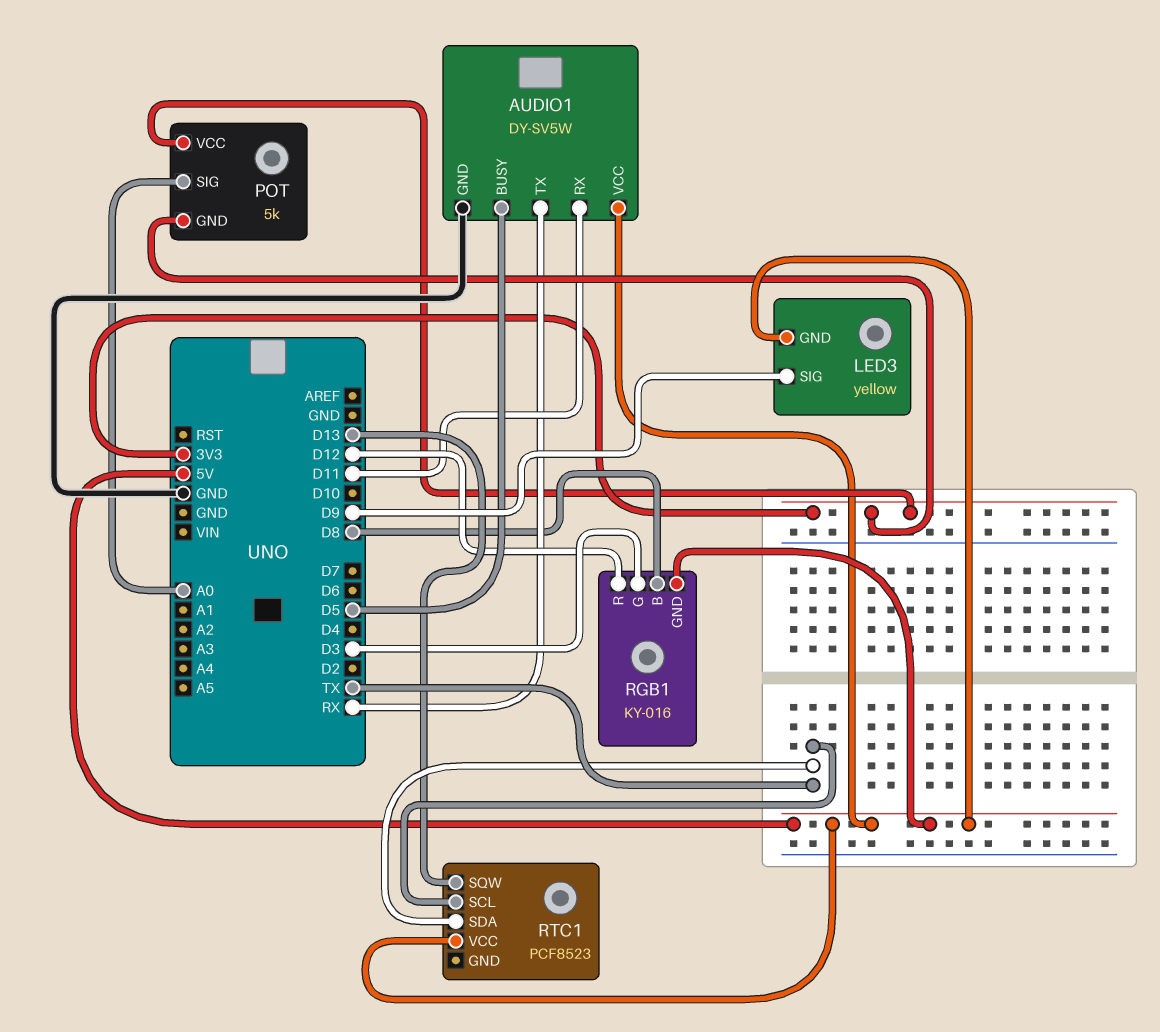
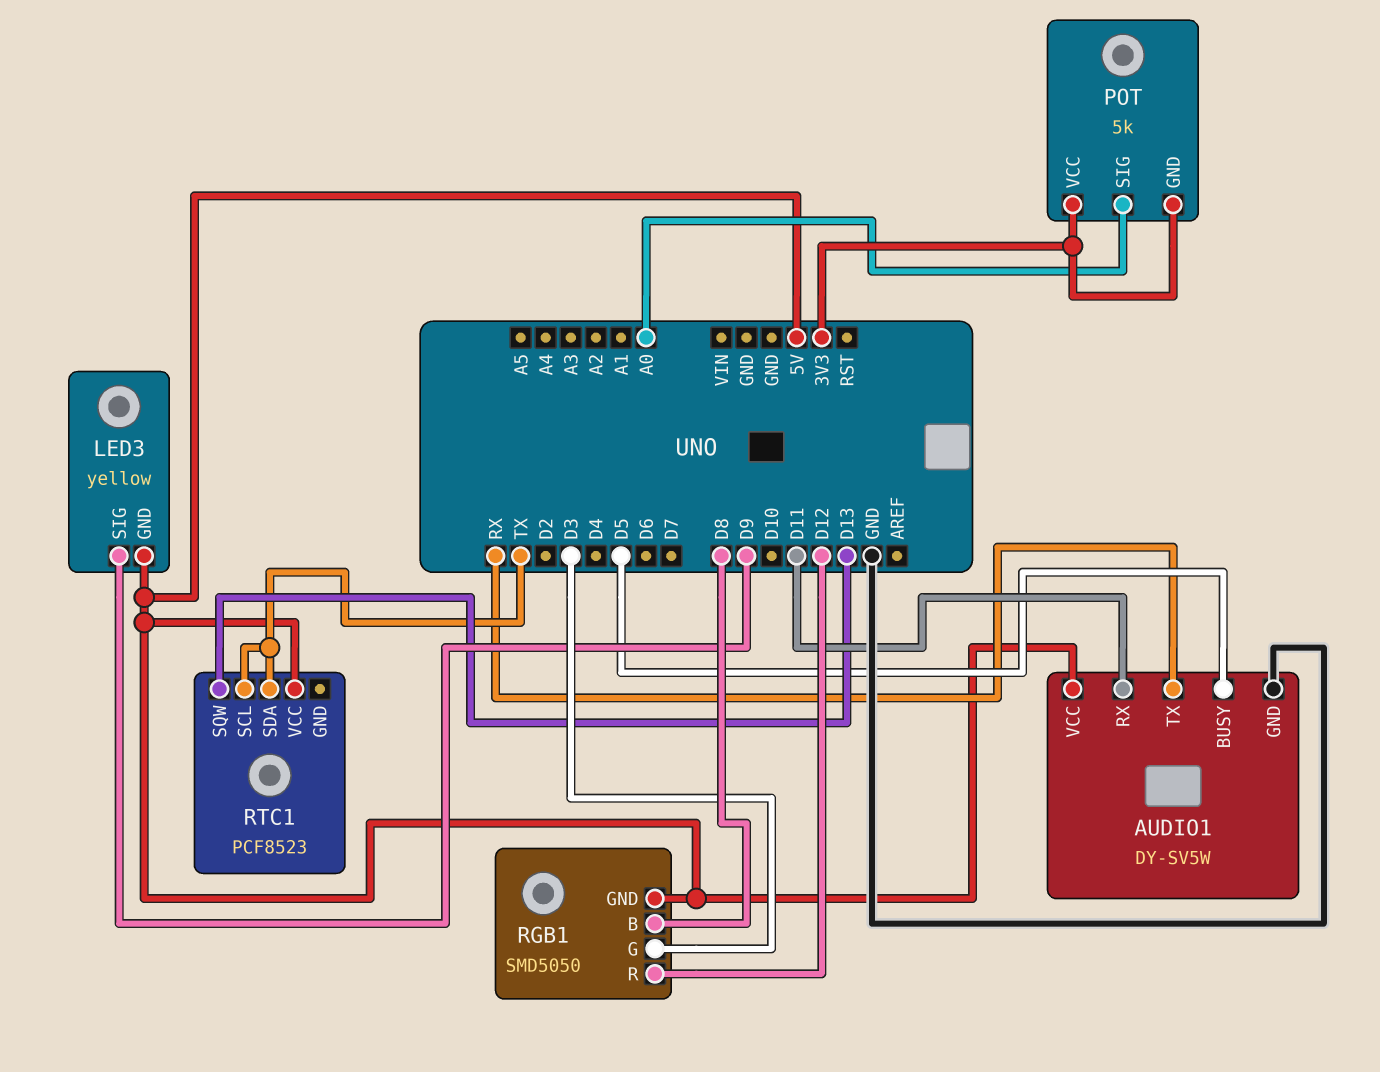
RGB1: KY-016 -> SMD5050

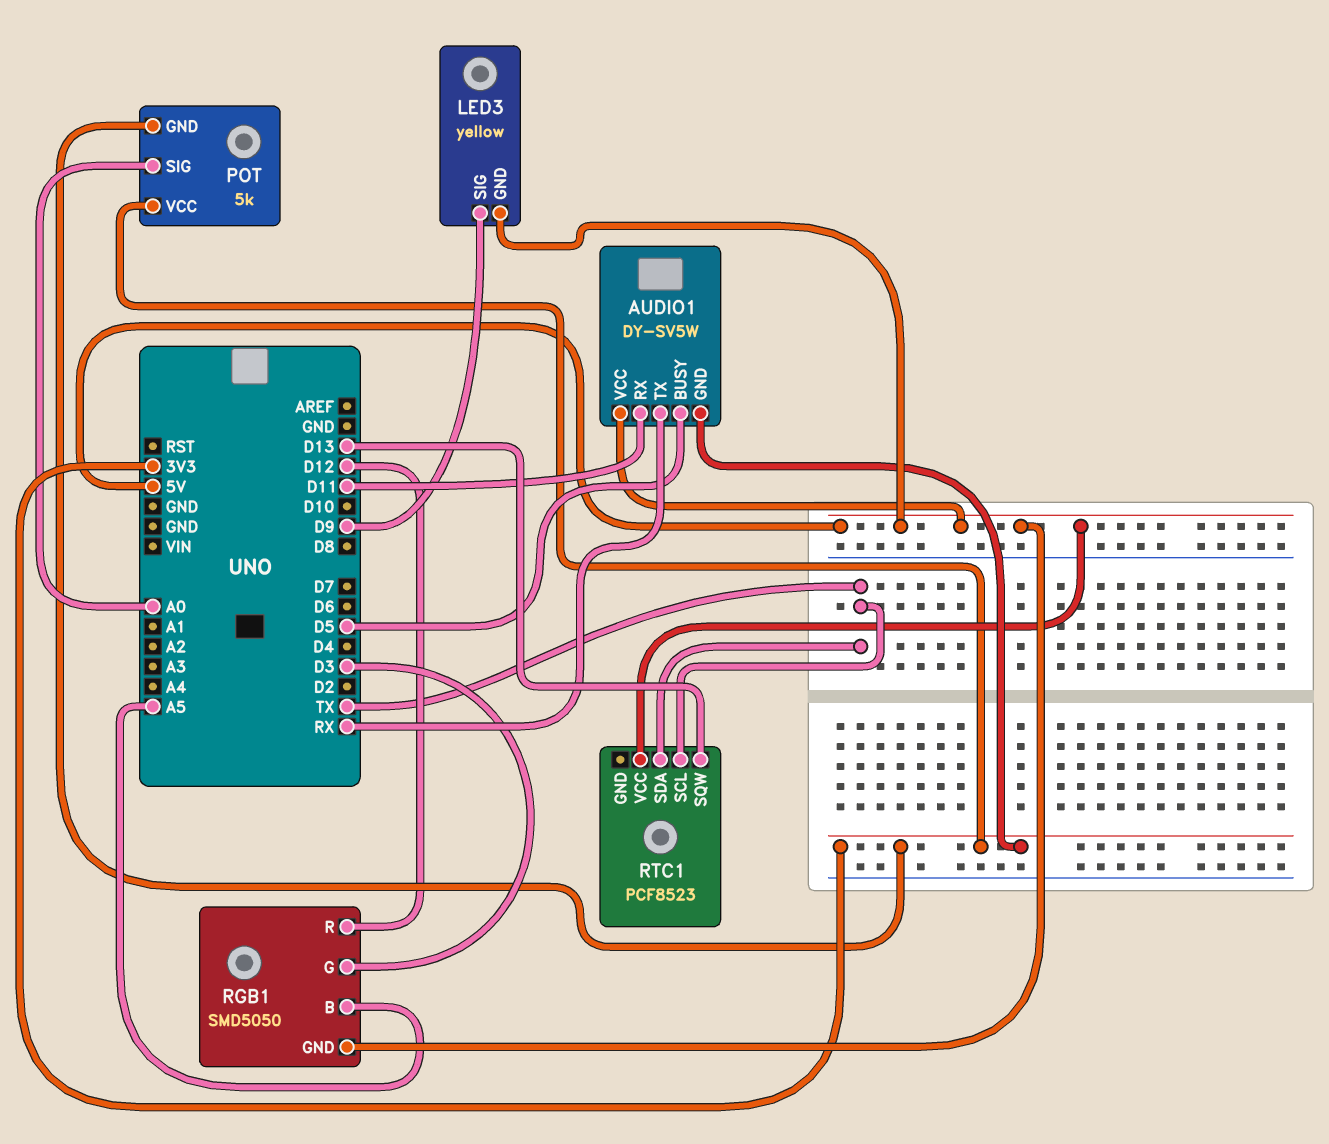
AUDIO1 pin GND: GND -> 3V3
RGB1 pin B: D8 -> A5

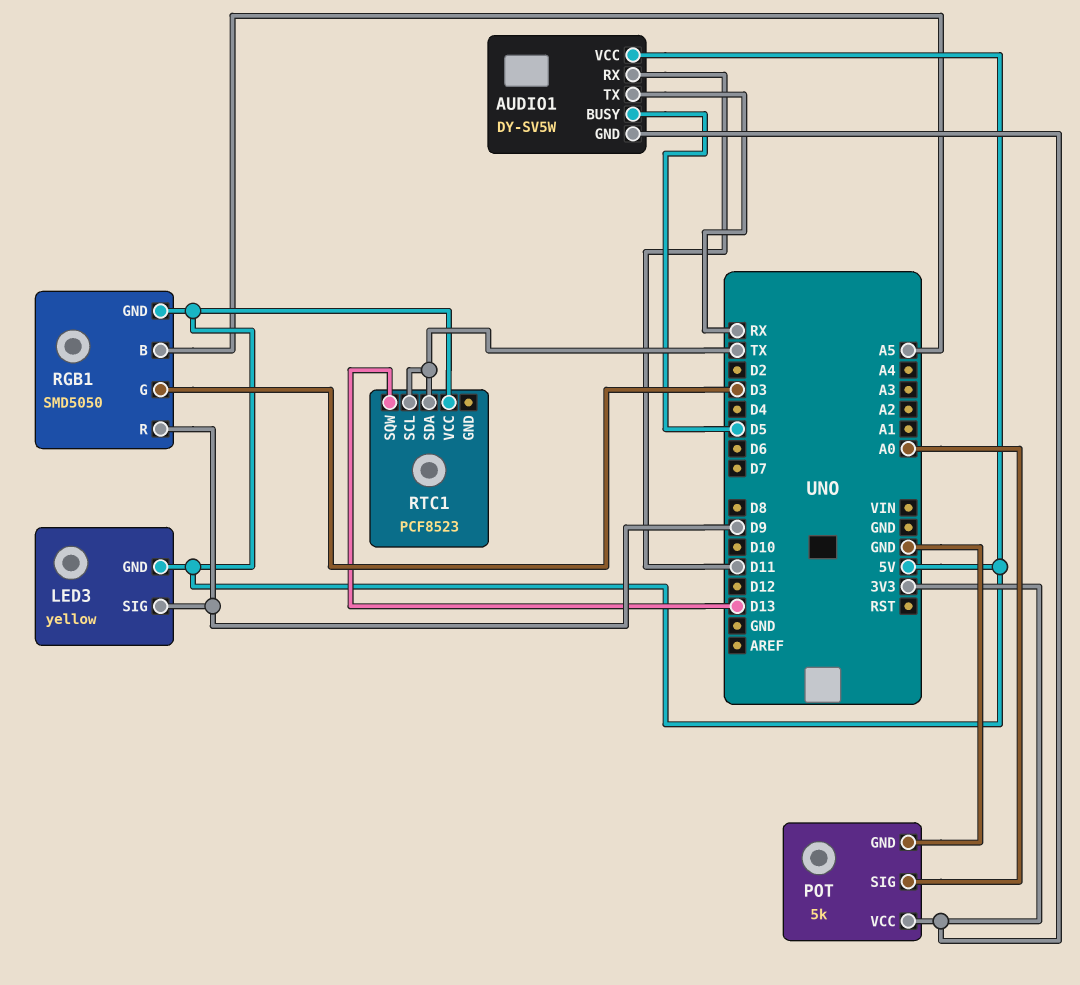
POT pin GND: 3V3 -> GND
RGB1 pin R: D12 -> D9

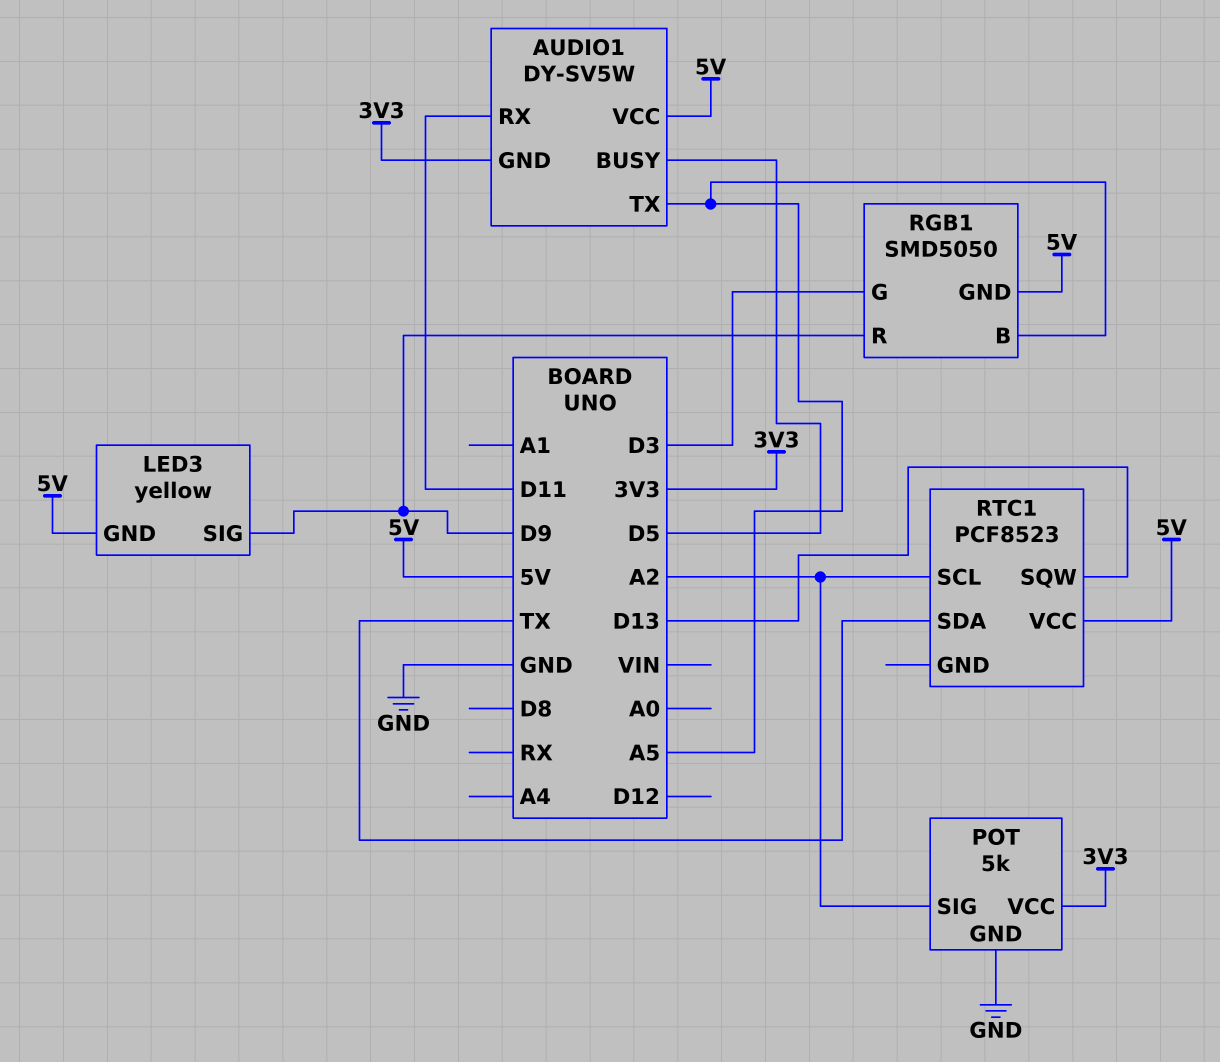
AUDIO1 pin TX: RX -> A5
POT pin SIG: A0 -> A2
RTC1 pin SCL: TX -> A2

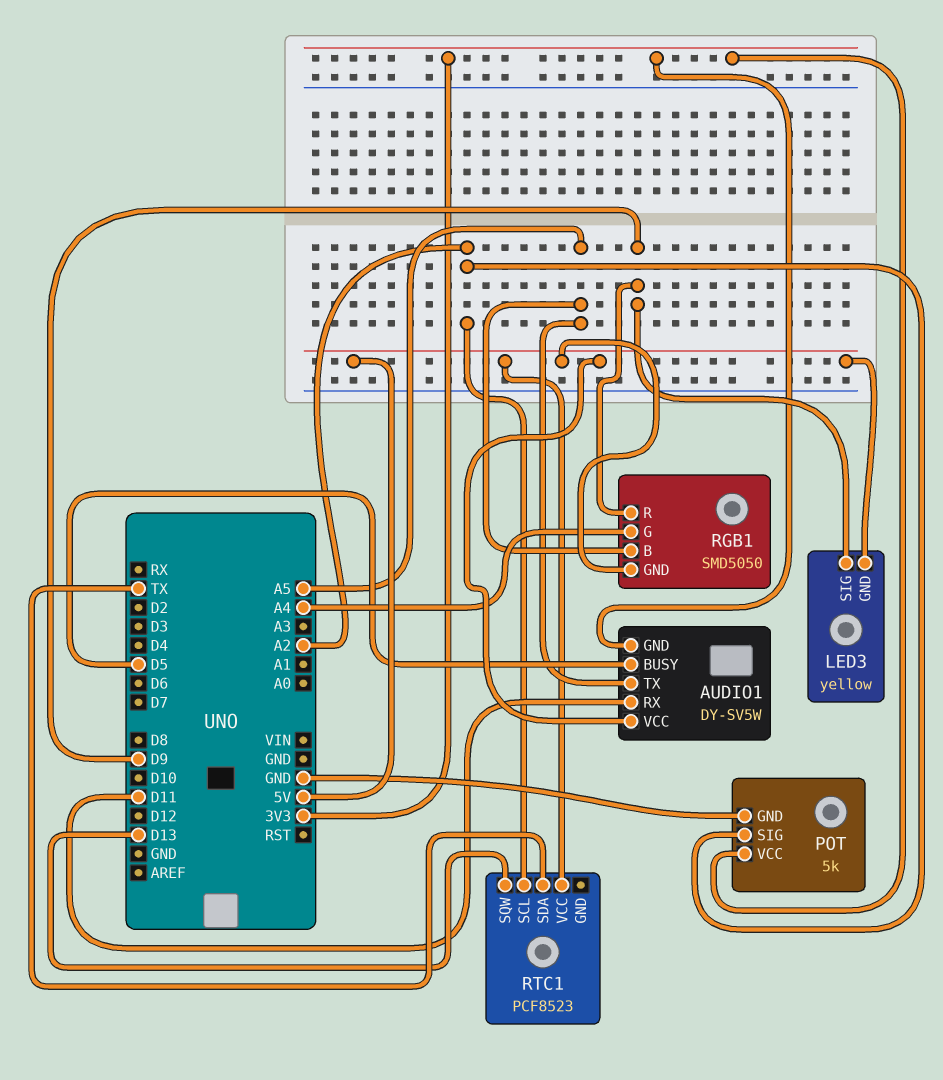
RGB1 pin G: D3 -> A4

